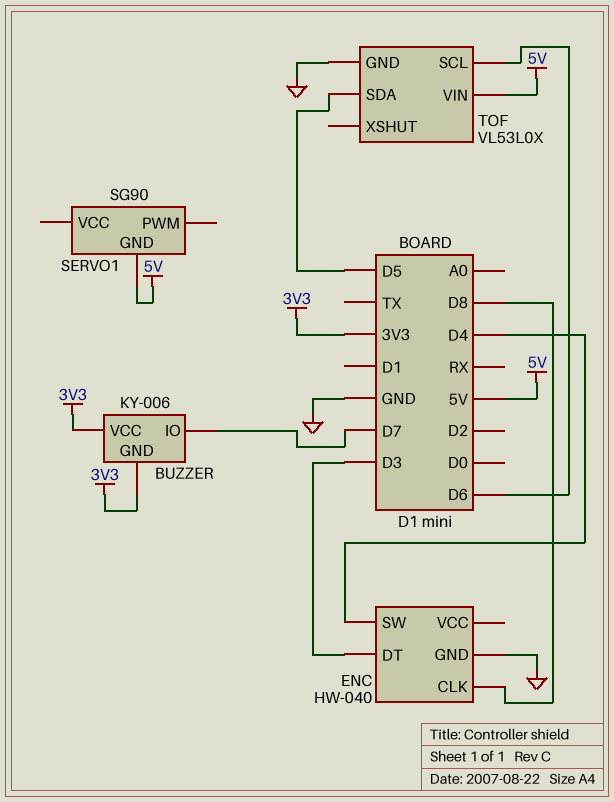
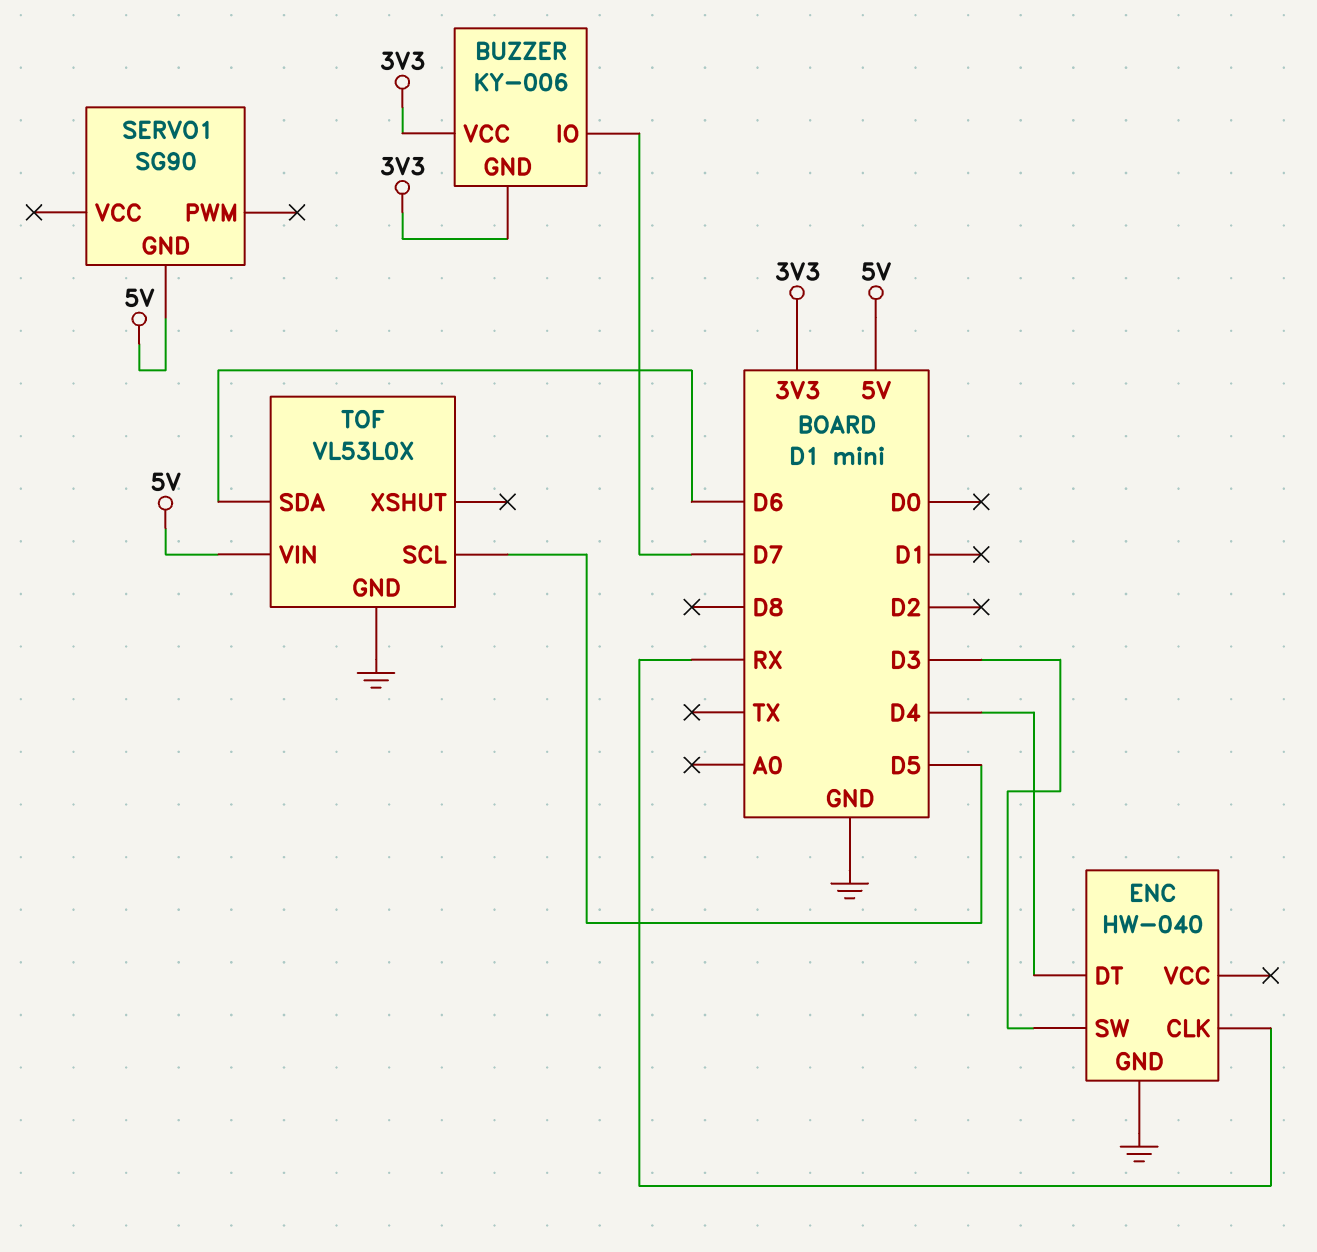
ENC pin CLK: D8 -> RX
ENC pin DT: D3 -> D4
ENC pin SW: D4 -> D3
TOF pin SCL: D6 -> D5
TOF pin SDA: D5 -> D6

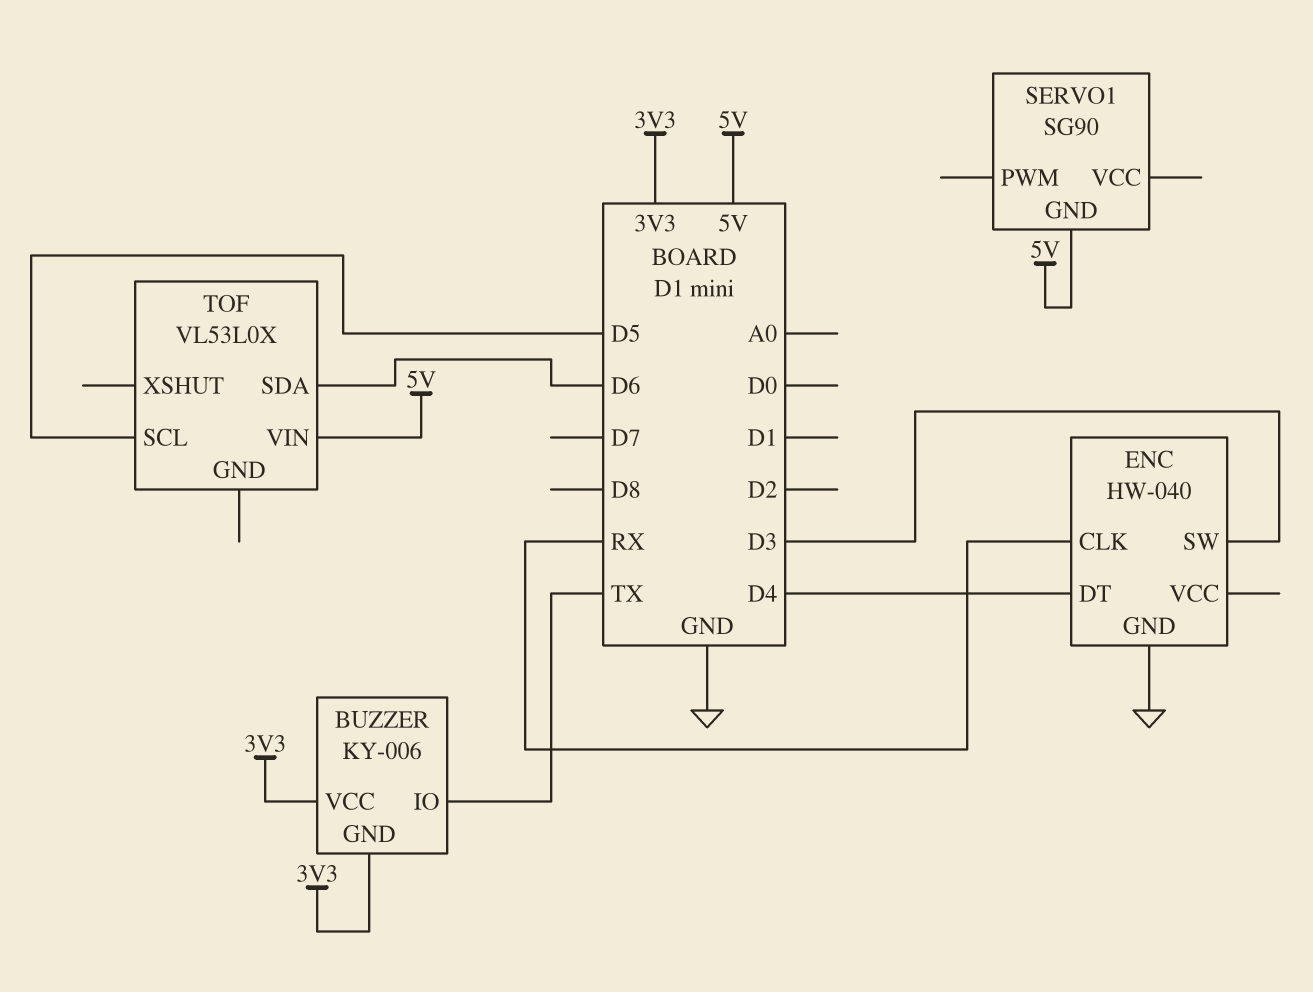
BUZZER pin IO: D7 -> TX
TOF pin GND: GND -> none

